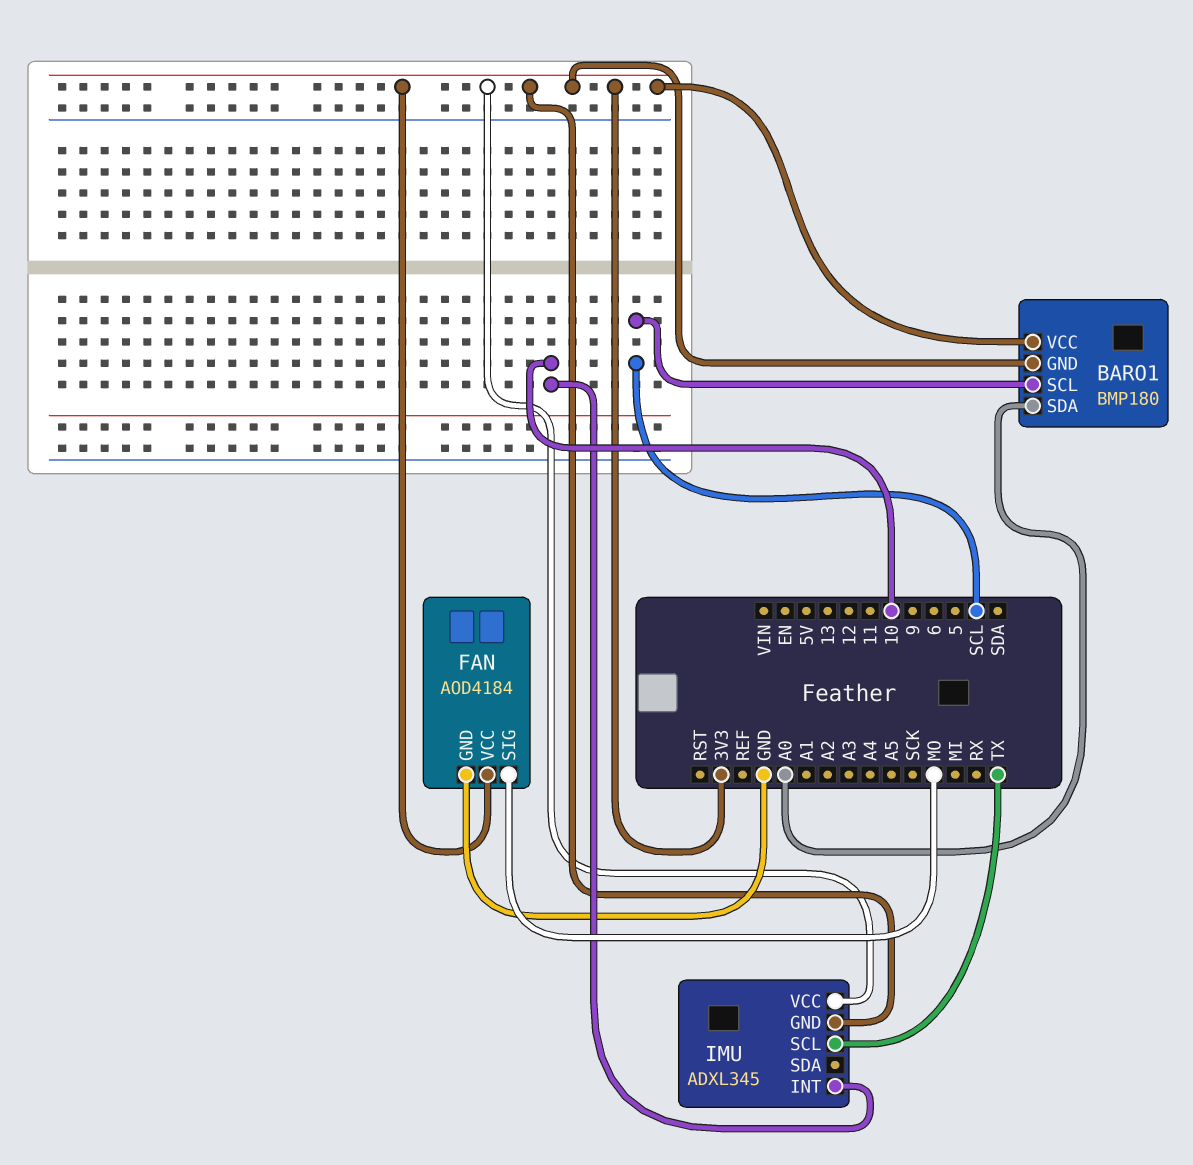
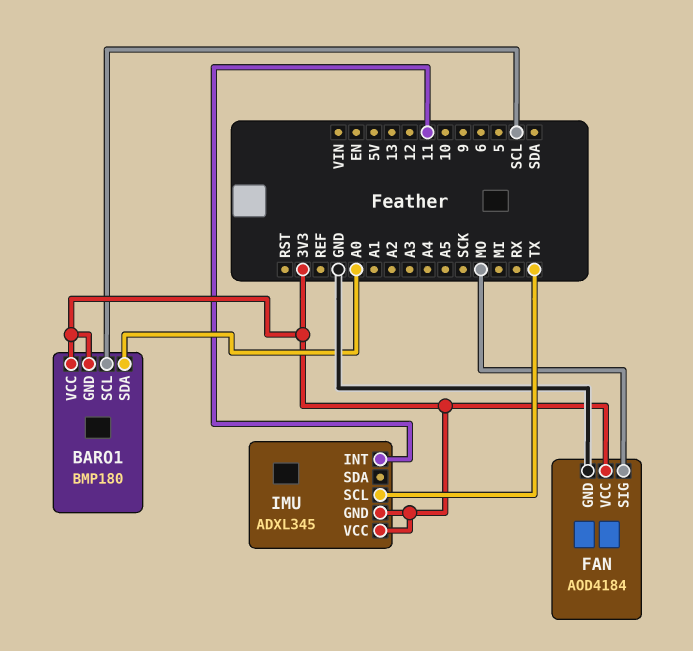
IMU pin INT: 10 -> 11

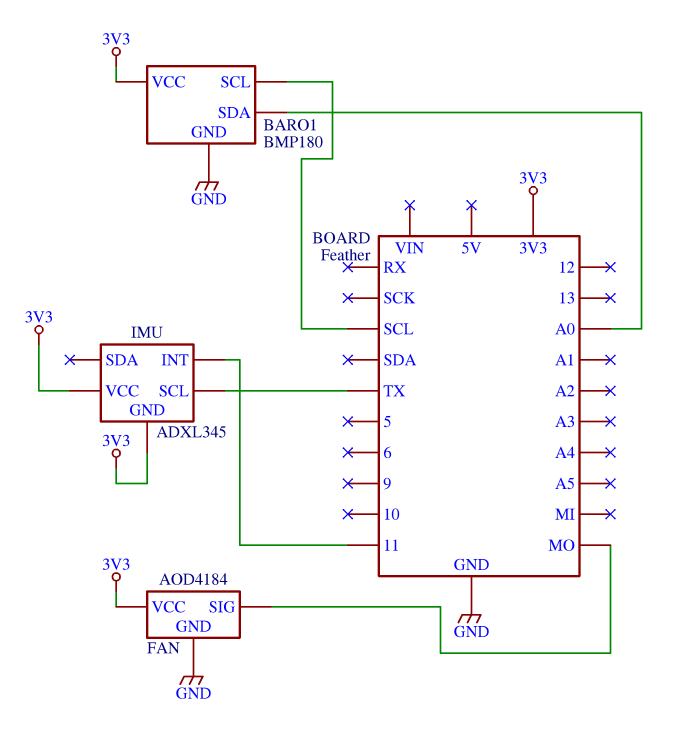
BARO1 pin GND: 3V3 -> GND

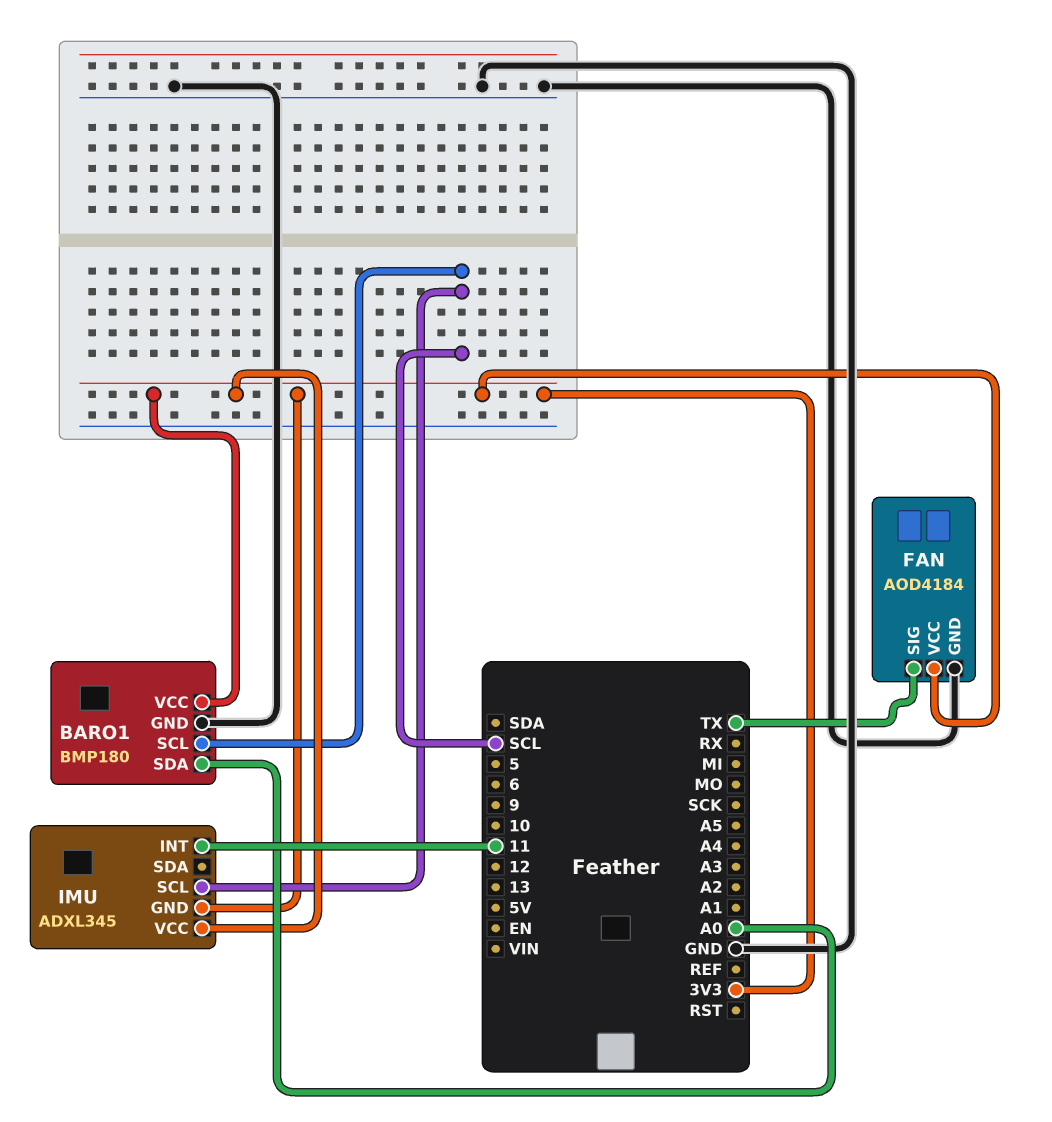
FAN pin SIG: MO -> TX
IMU pin SCL: TX -> SCL

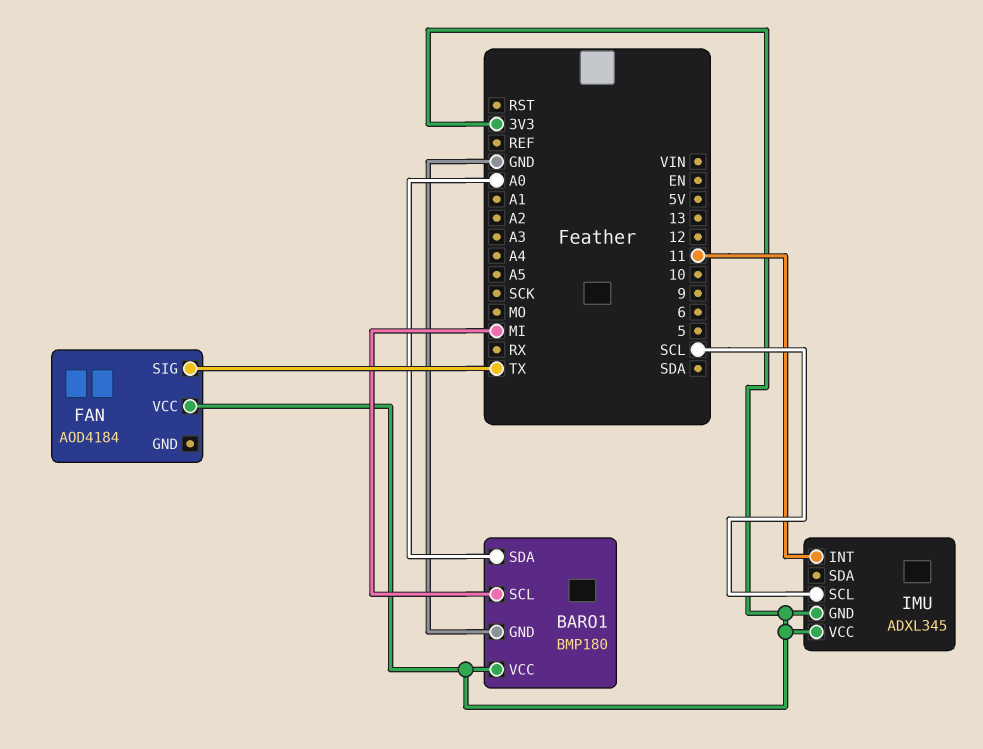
BARO1 pin SCL: SCL -> MI
FAN pin GND: GND -> none

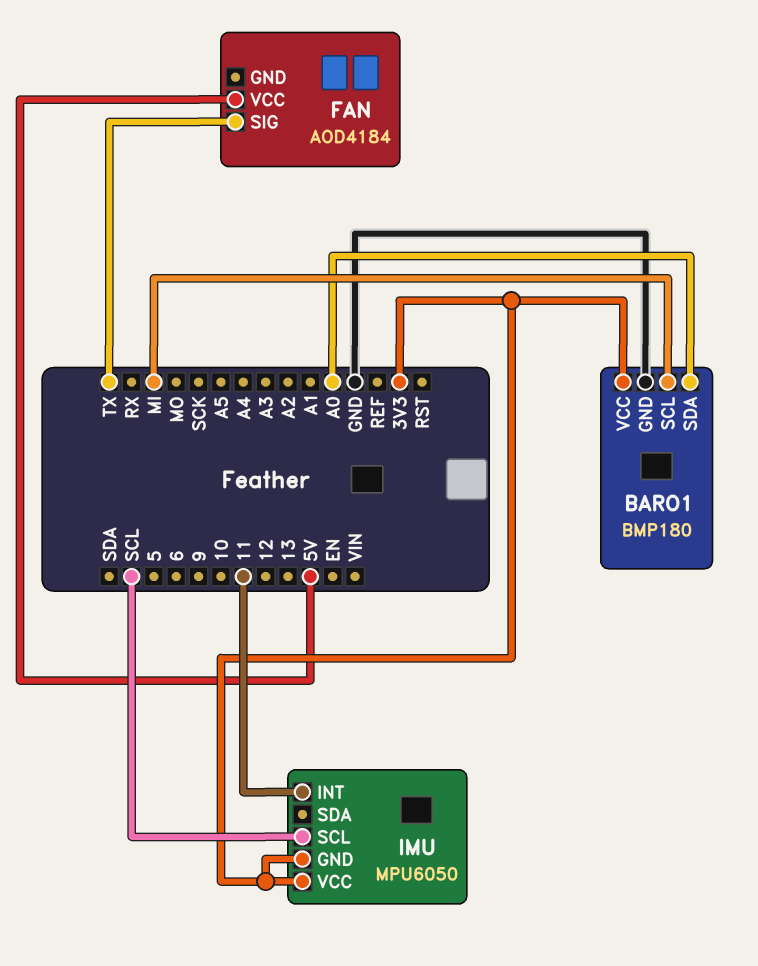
FAN pin VCC: 3V3 -> 5V
IMU: ADXL345 -> MPU6050

